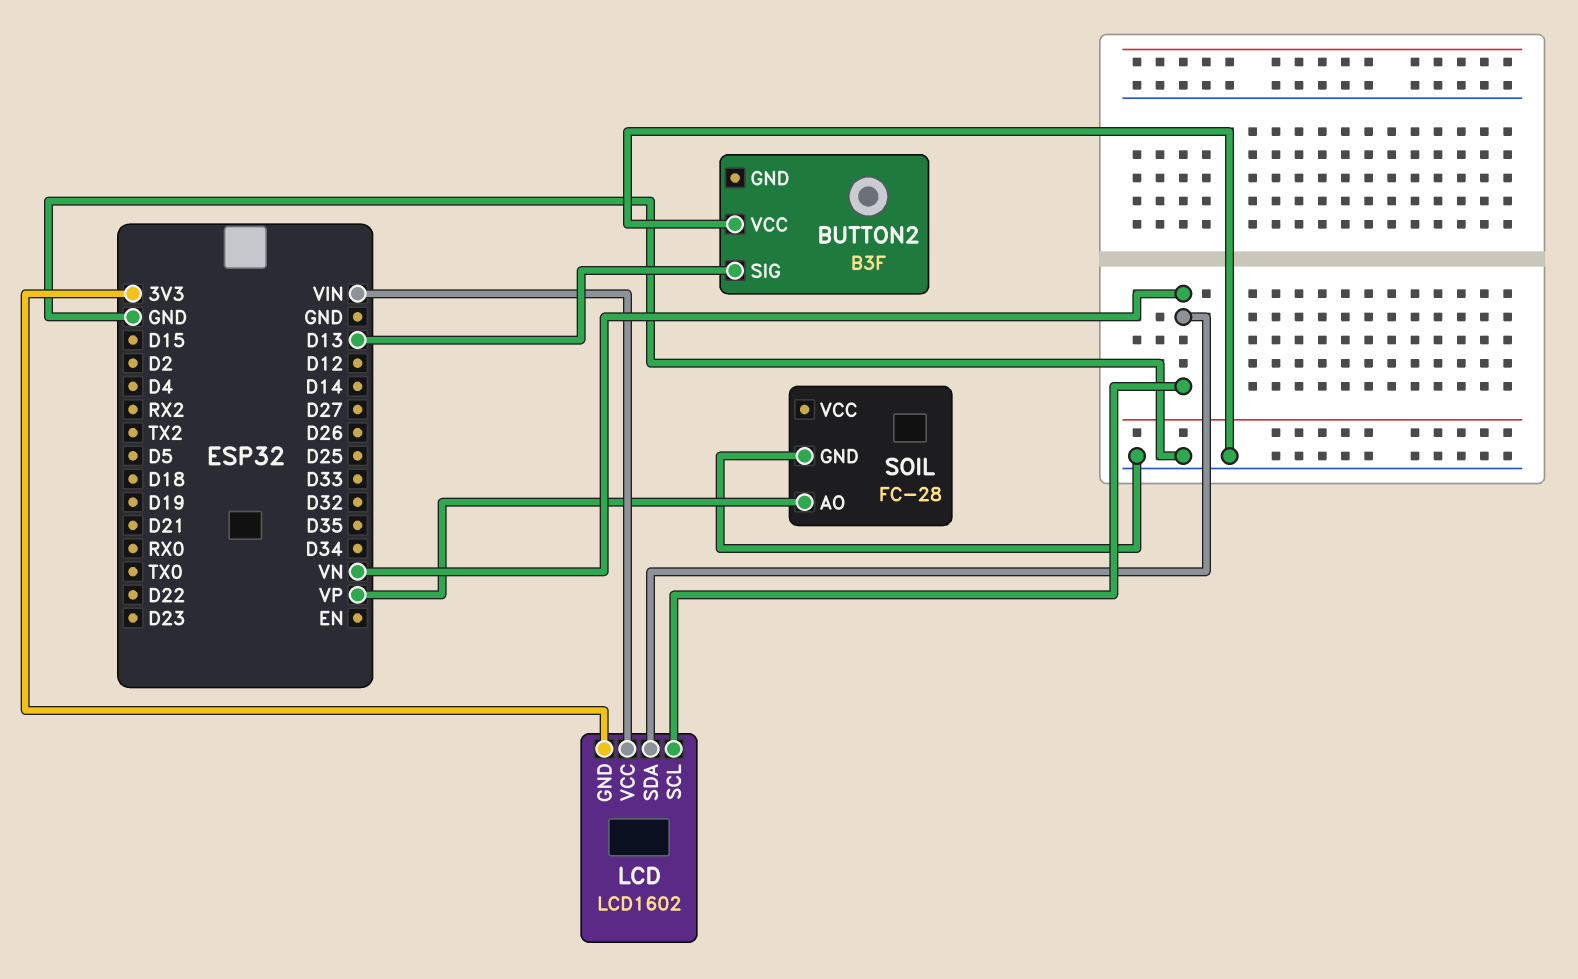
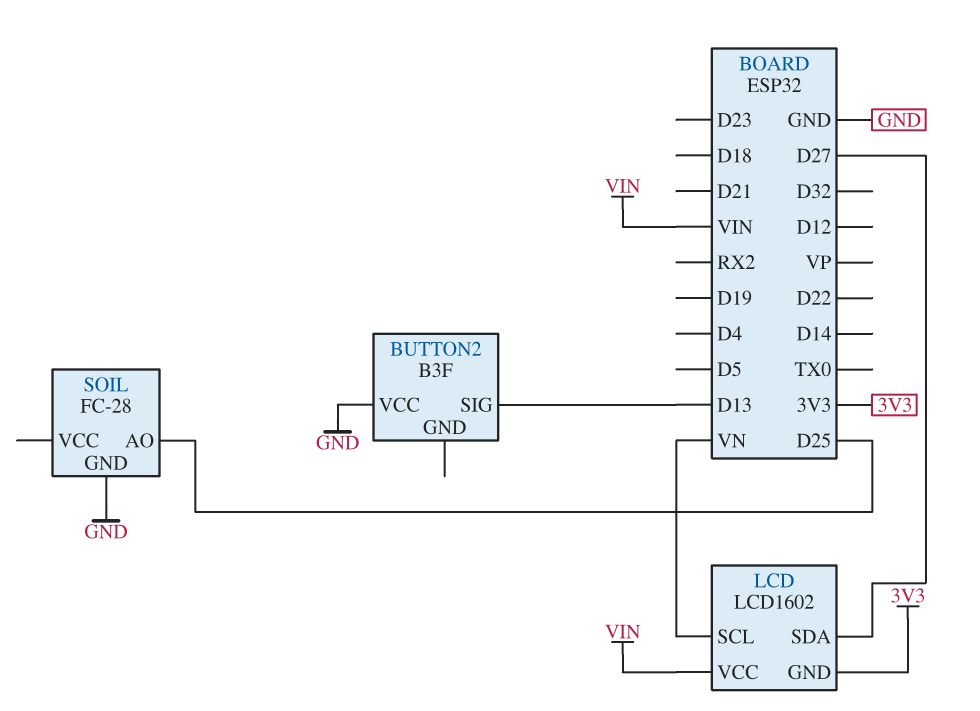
LCD pin SDA: VN -> D27
SOIL pin AO: VP -> D25

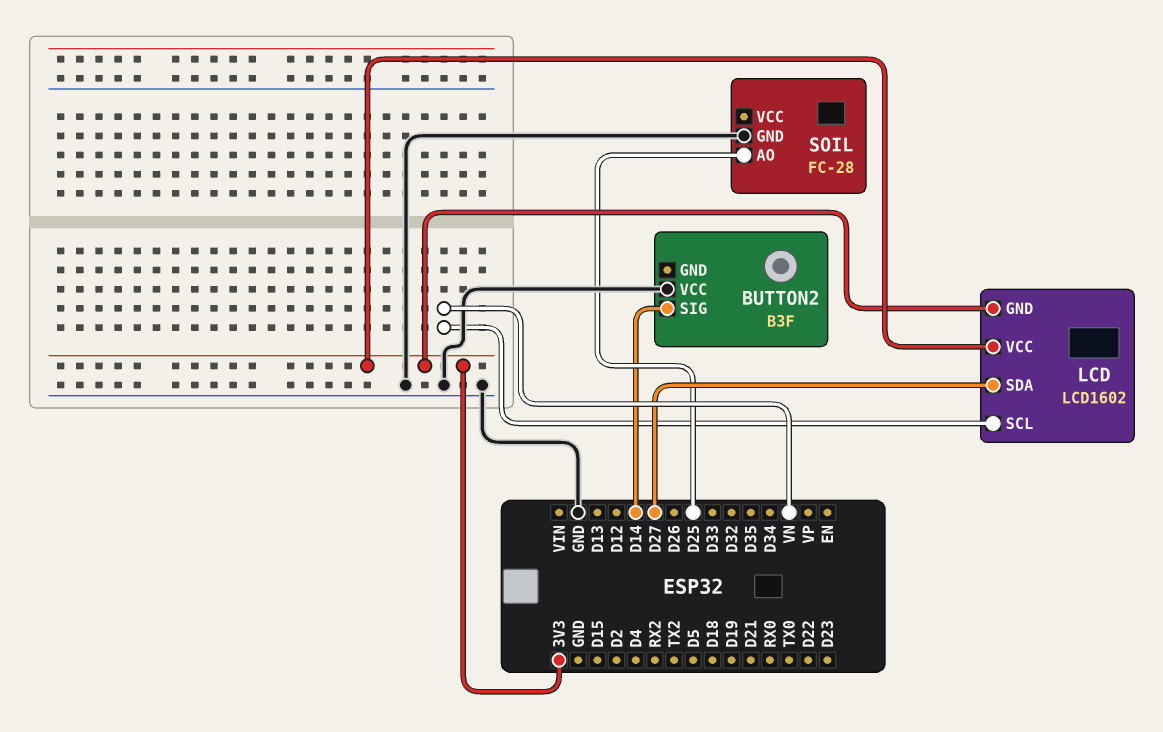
BUTTON2 pin SIG: D13 -> D14
LCD pin VCC: VIN -> 3V3

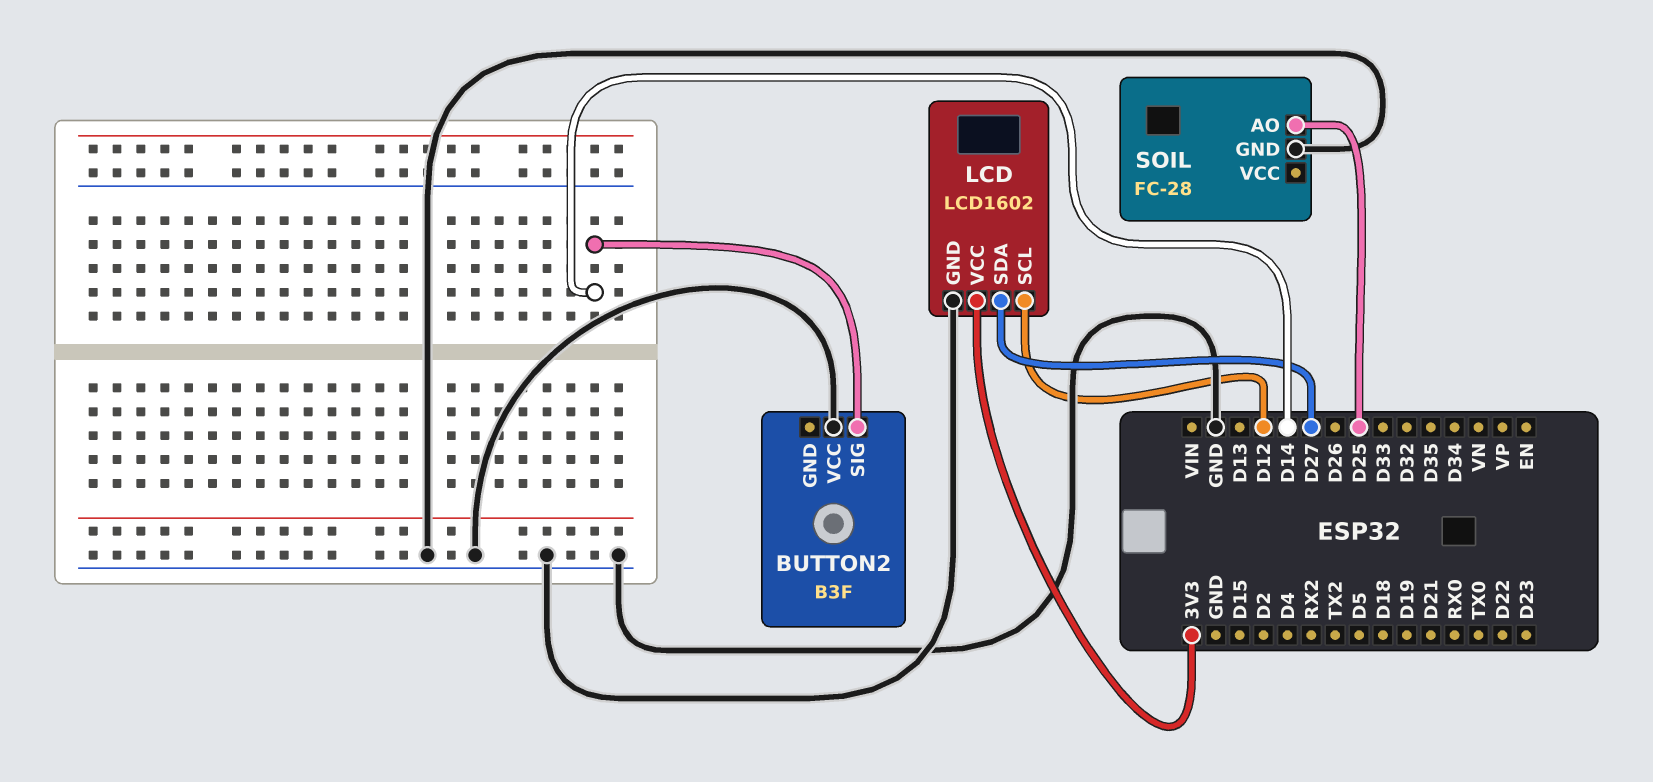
LCD pin GND: 3V3 -> GND
LCD pin SCL: VN -> D12

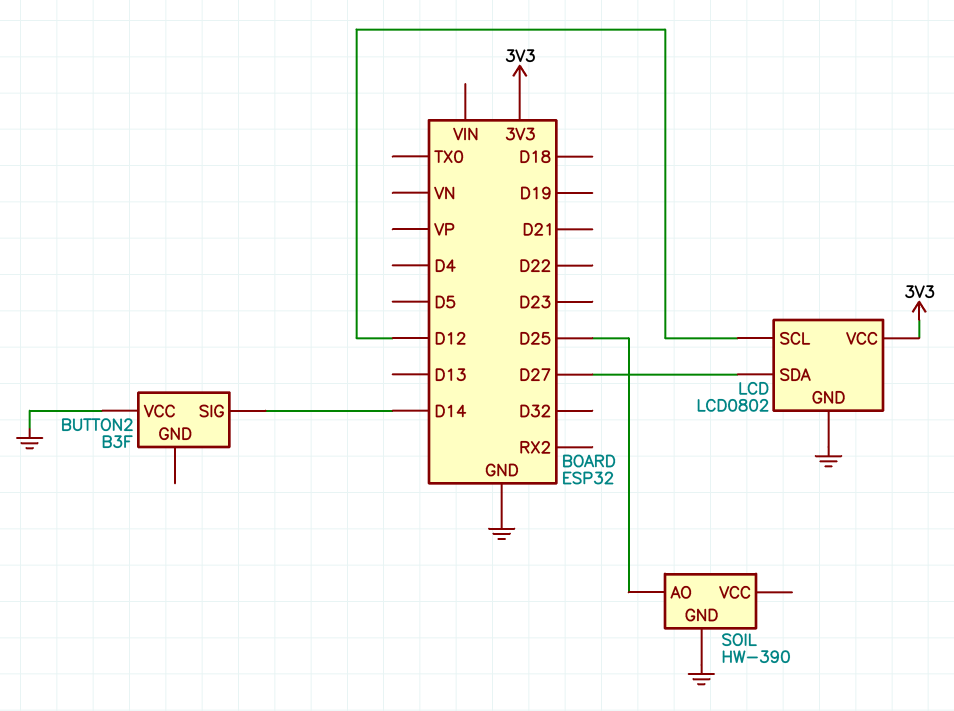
LCD: LCD1602 -> LCD0802
SOIL: FC-28 -> HW-390

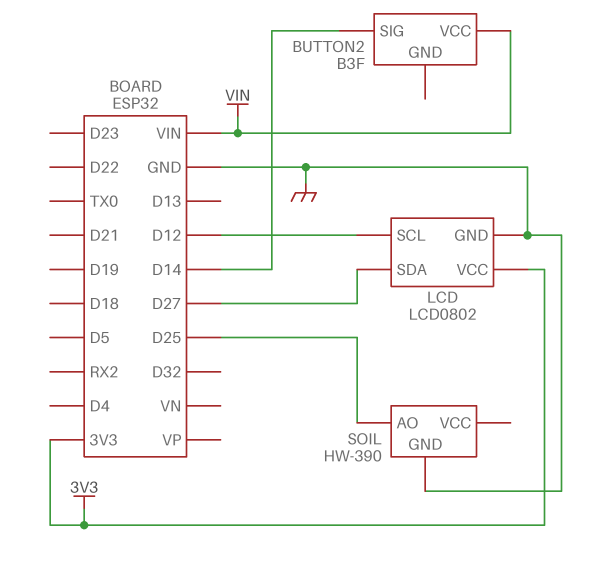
BUTTON2 pin VCC: GND -> VIN

